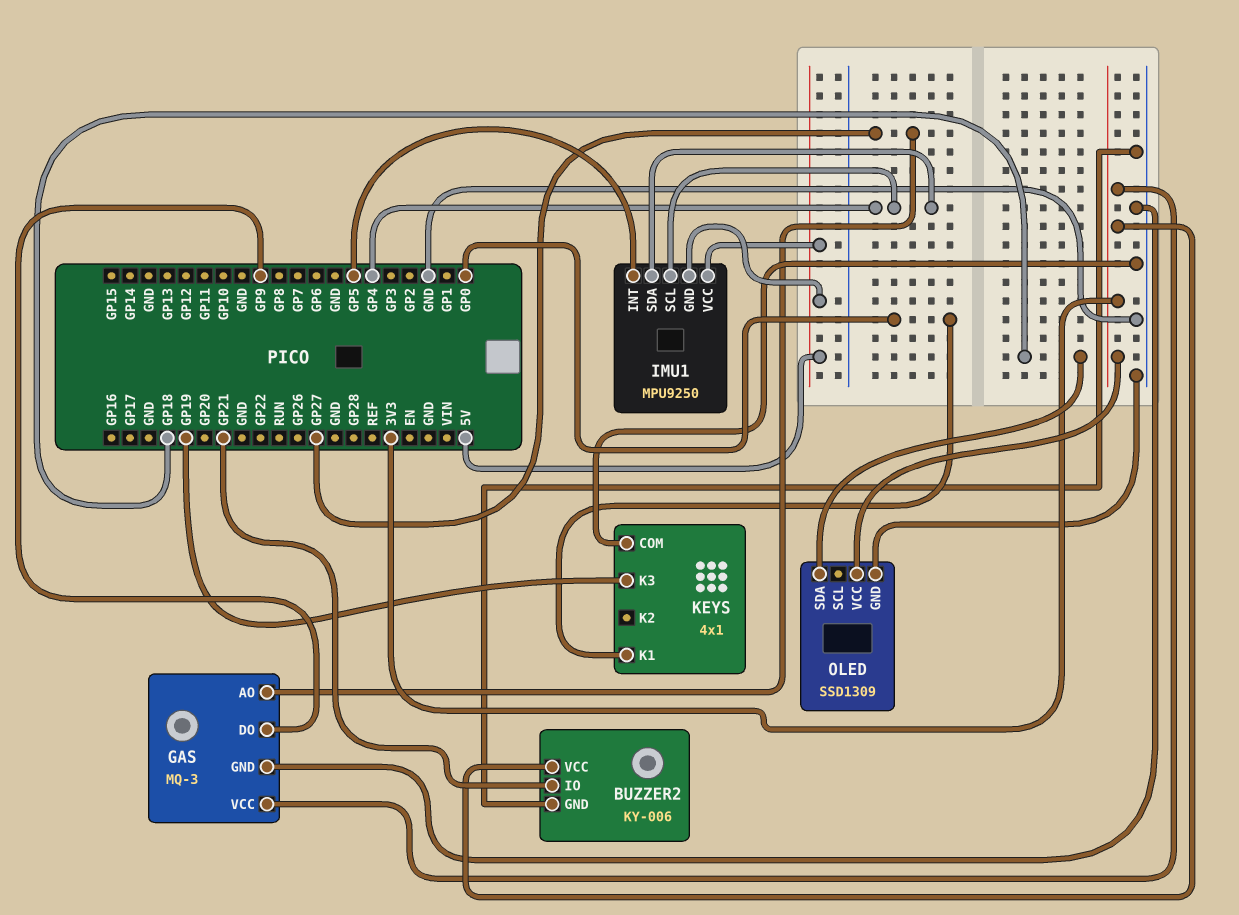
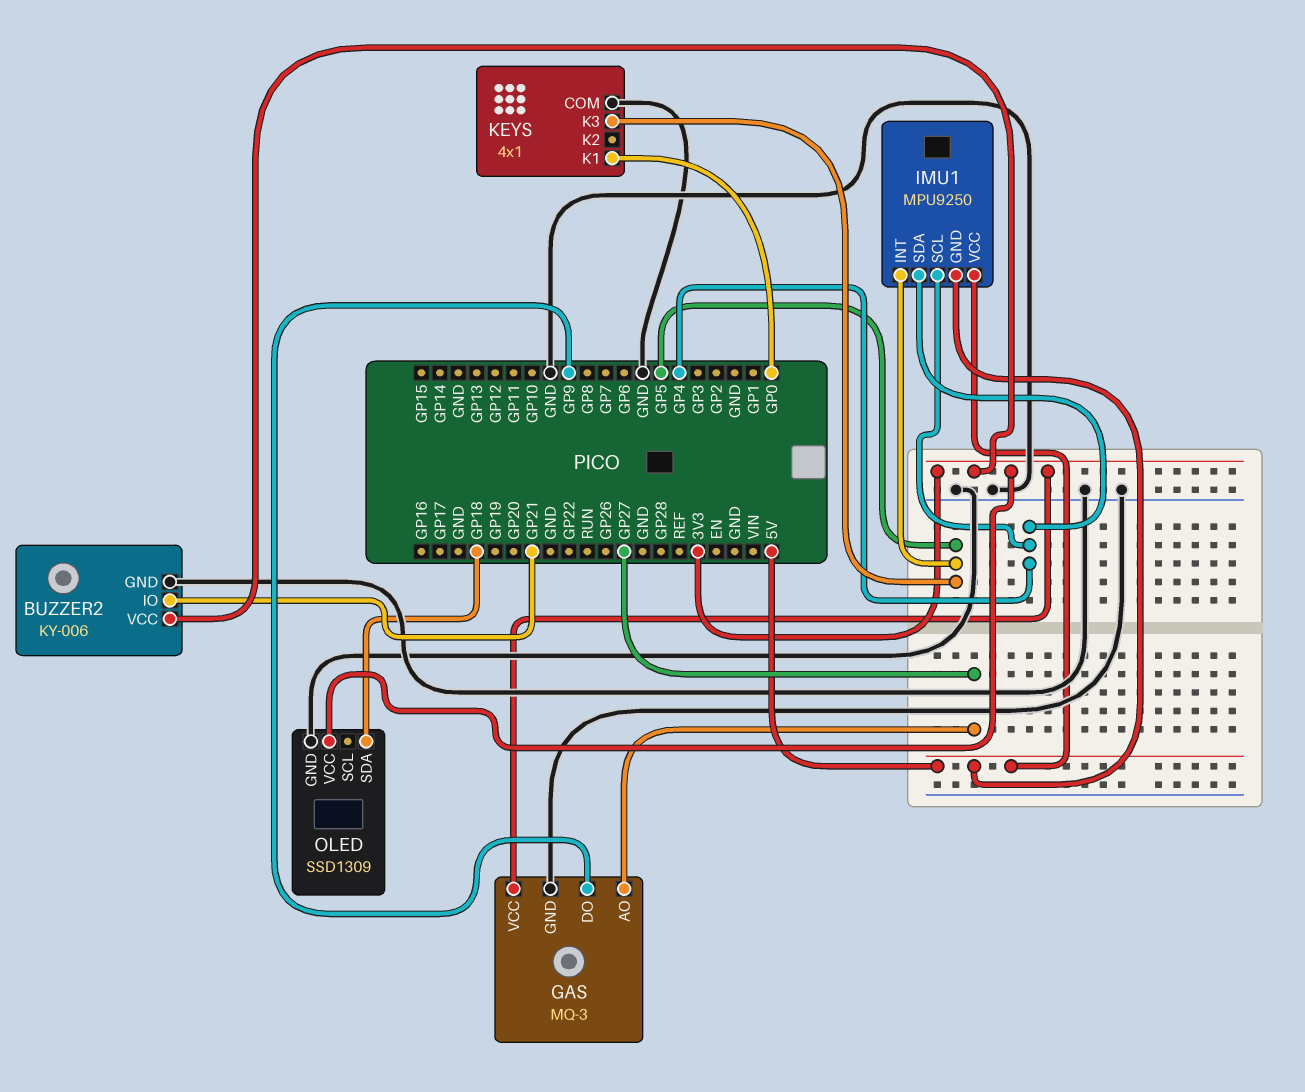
KEYS pin K3: GP19 -> GP5

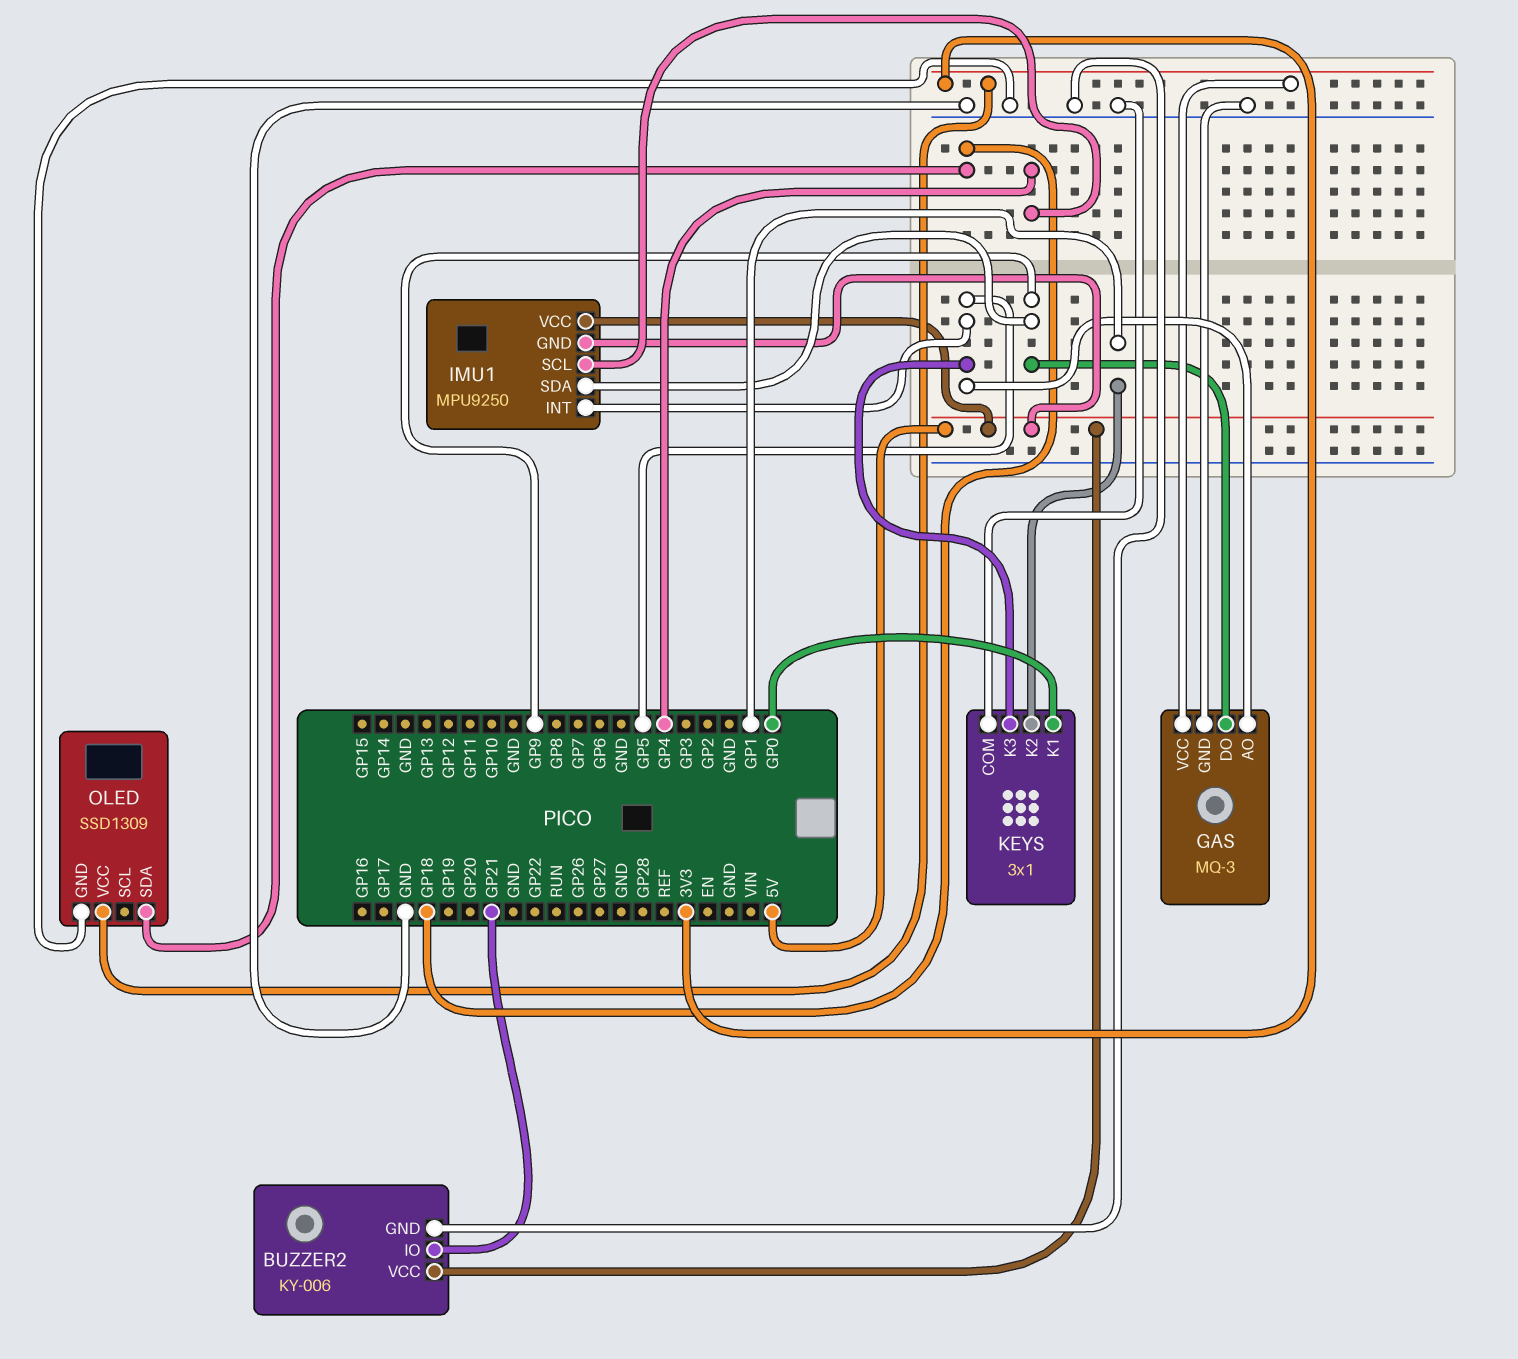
BUZZER2 pin VCC: 3V3 -> 5V
GAS pin AO: GP27 -> GP5
IMU1 pin SDA: GP4 -> GP9
KEYS: 4x1 -> 3x1
KEYS pin K2: none -> GP1

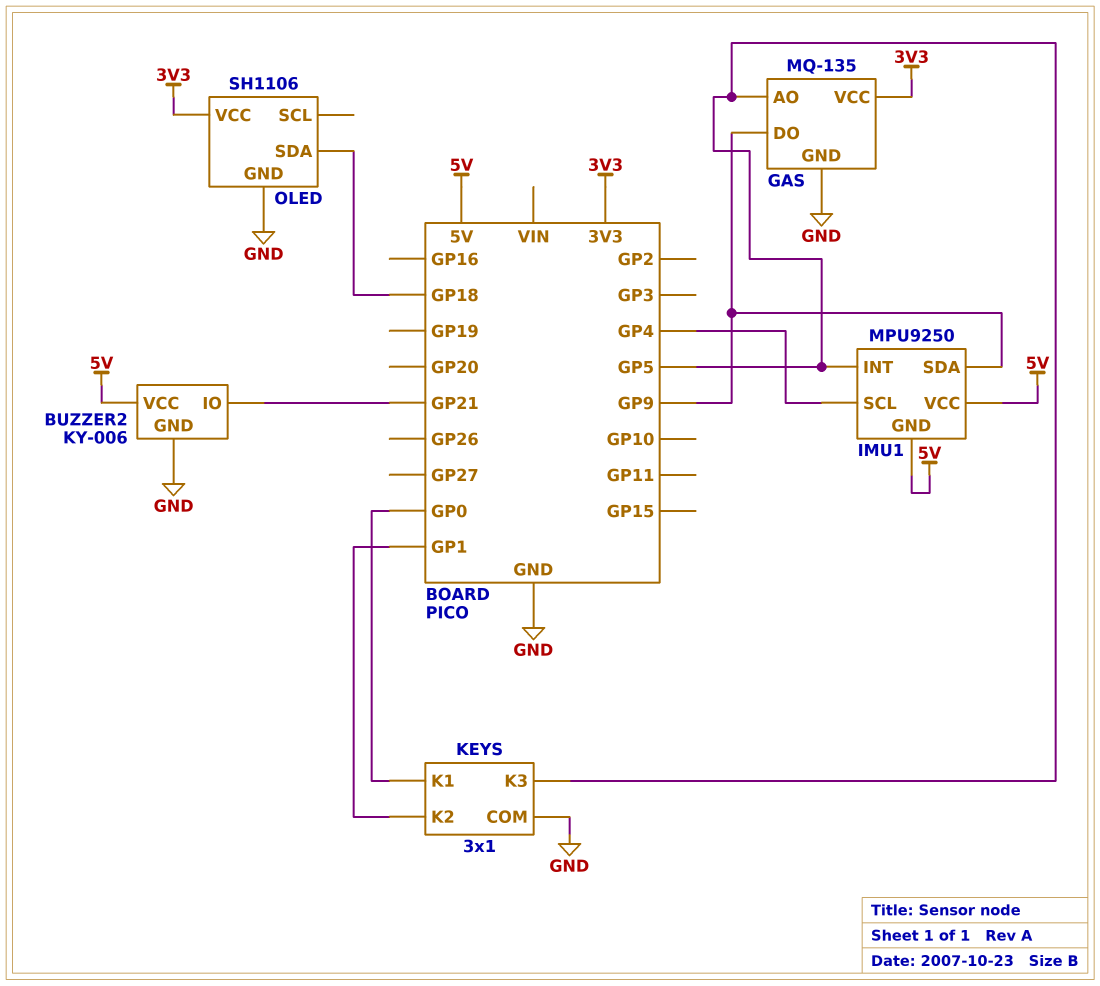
GAS: MQ-3 -> MQ-135
OLED: SSD1309 -> SH1106

